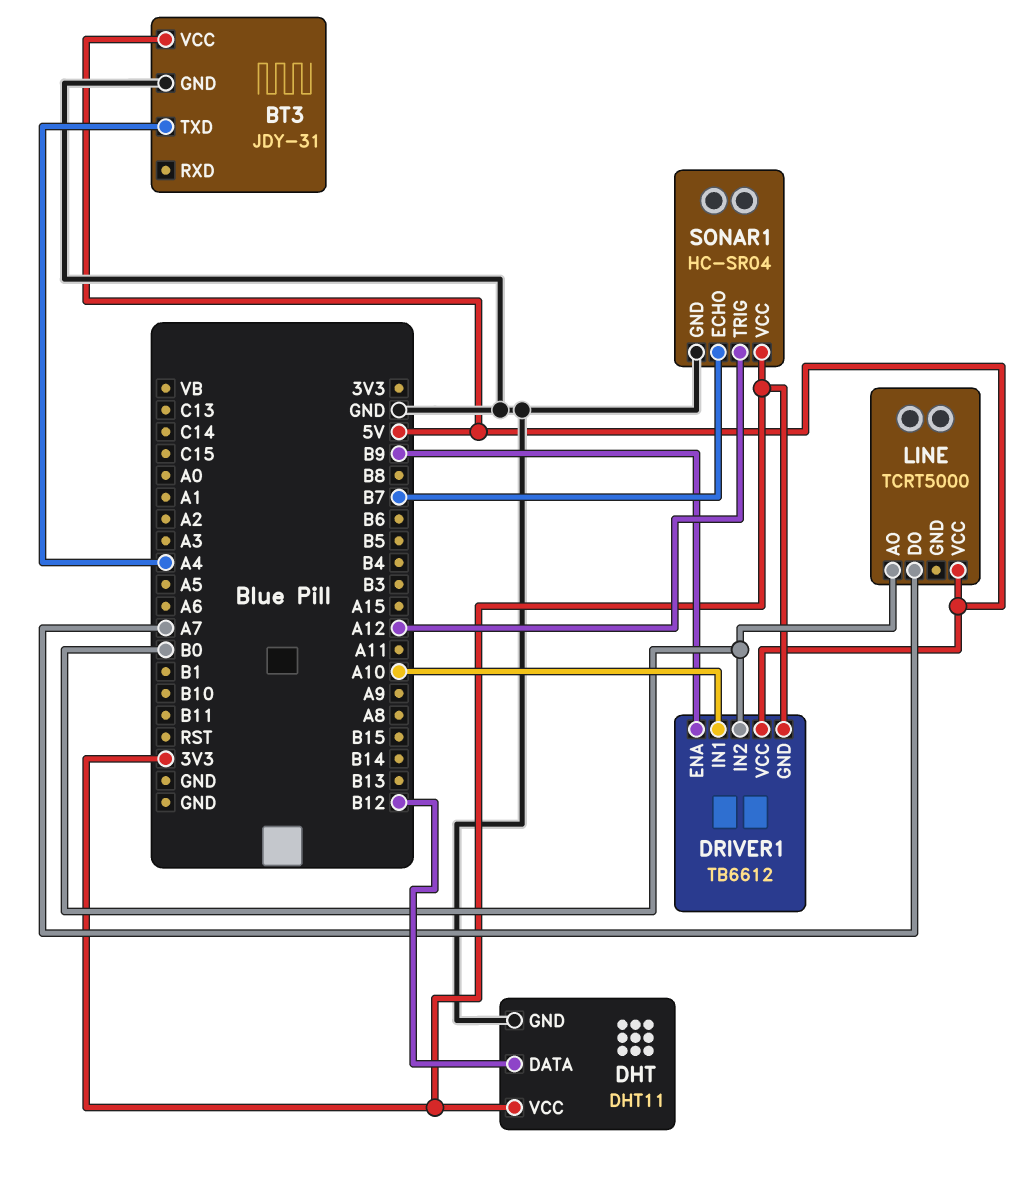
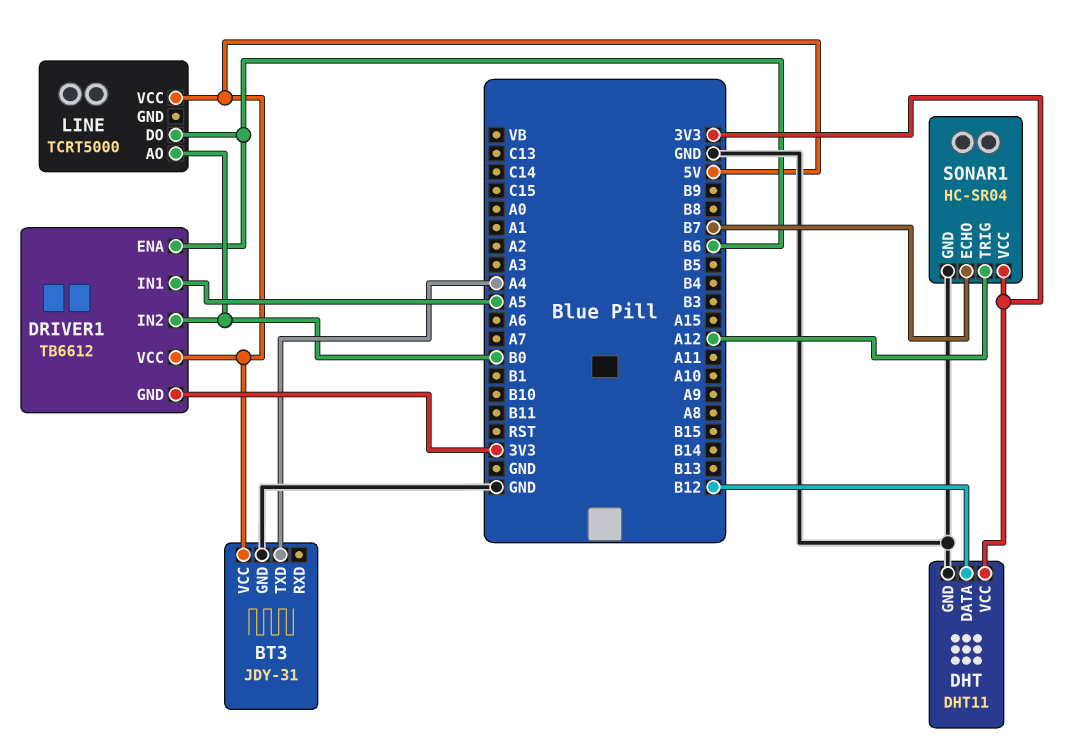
DRIVER1 pin ENA: B9 -> B6
DRIVER1 pin IN1: A10 -> A5
LINE pin DO: A7 -> B6

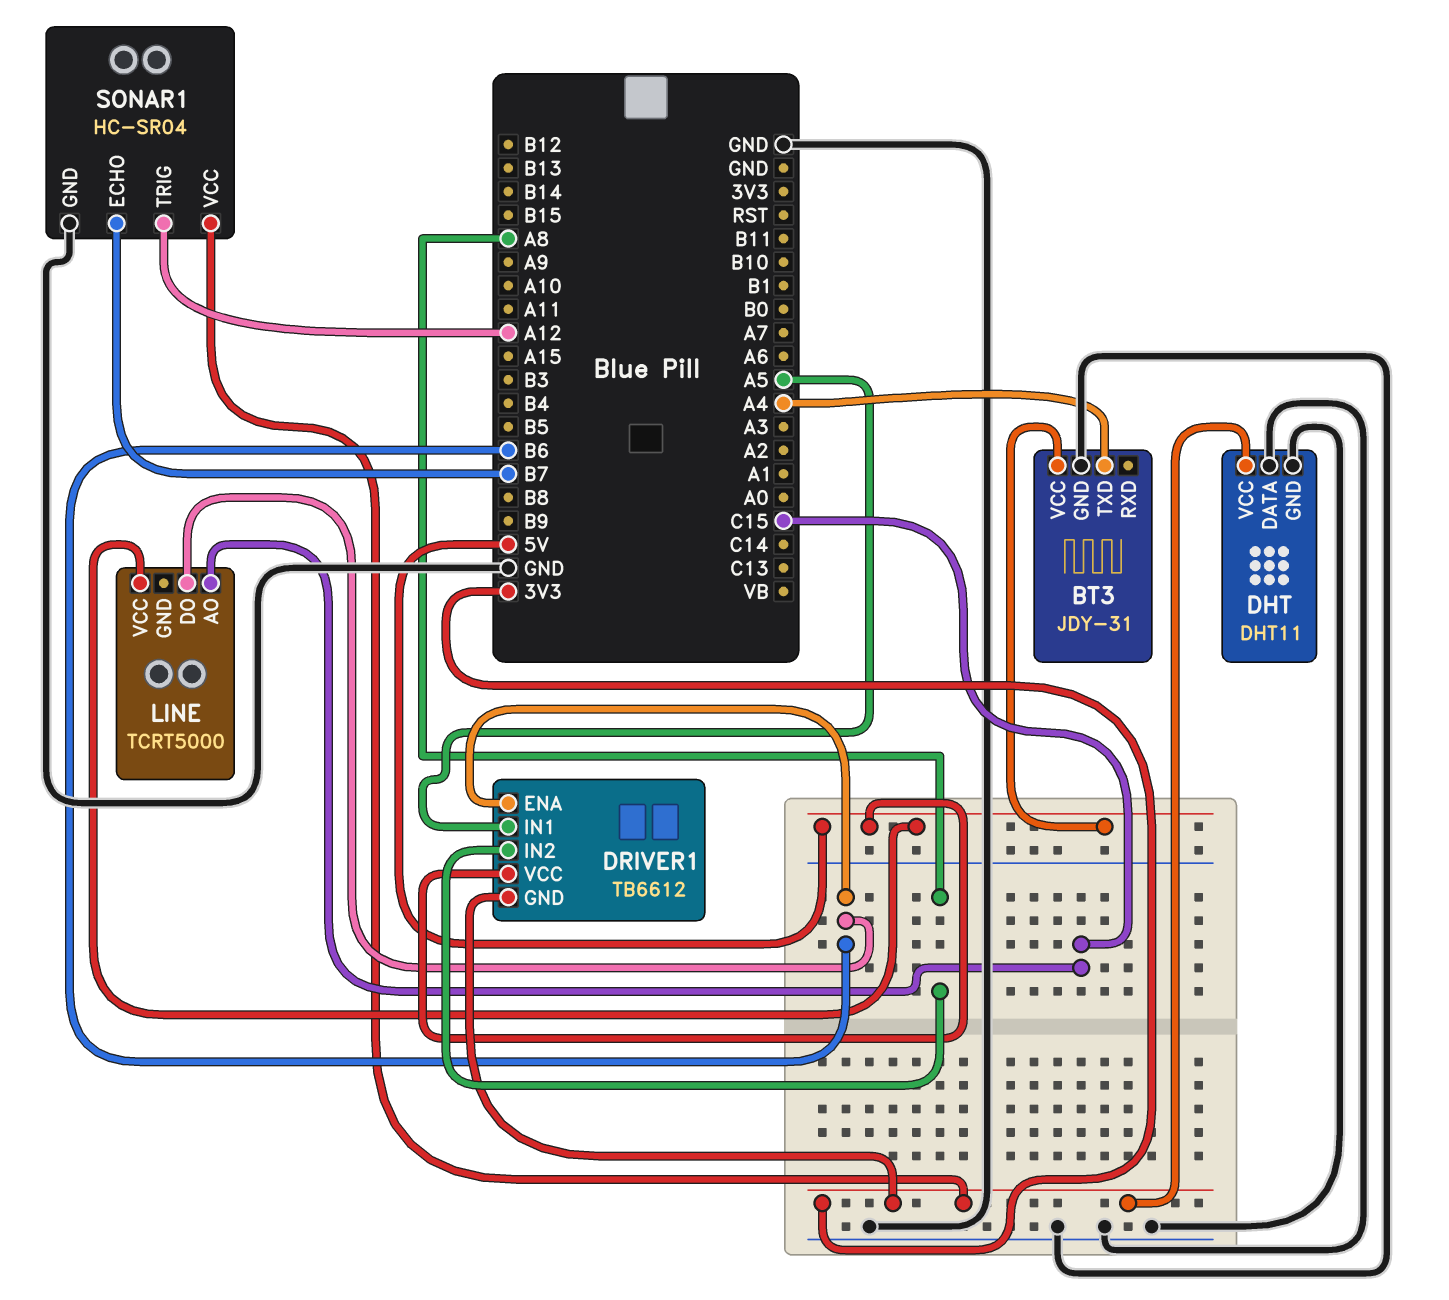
DHT pin DATA: B12 -> GND
DRIVER1 pin IN2: B0 -> A8
LINE pin AO: B0 -> C15

